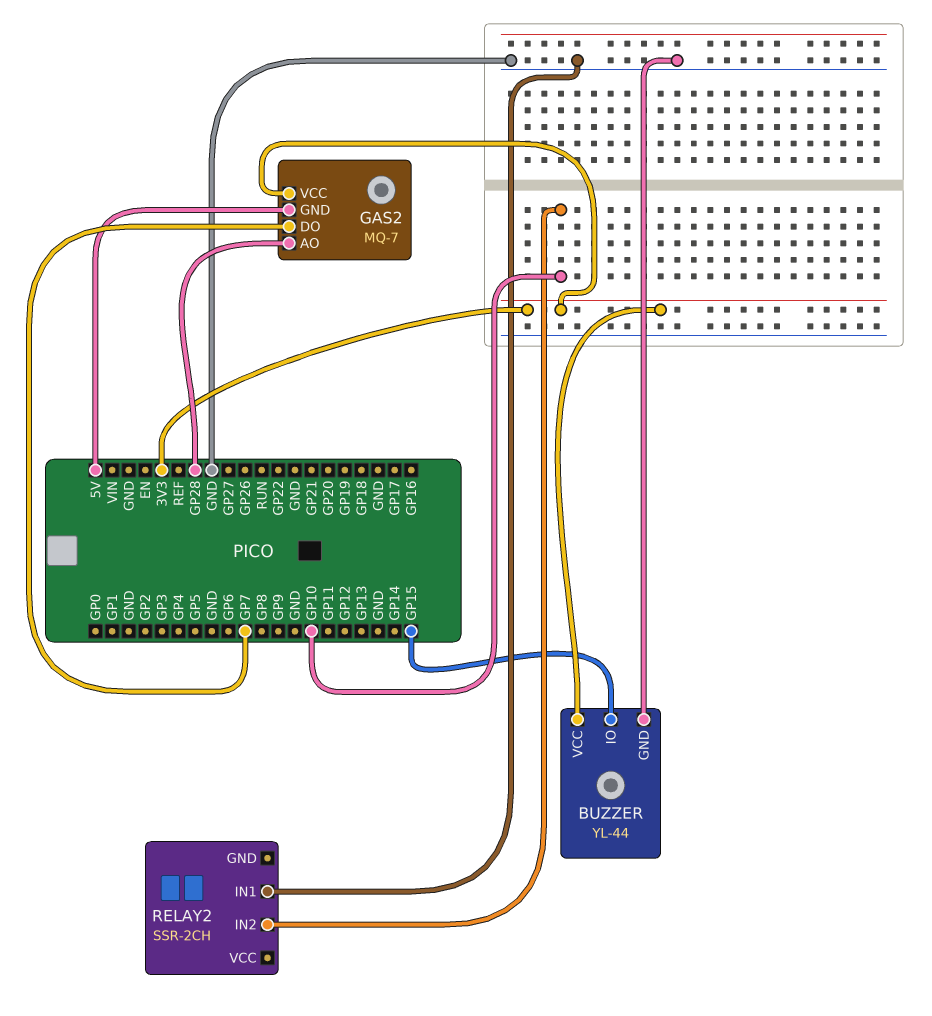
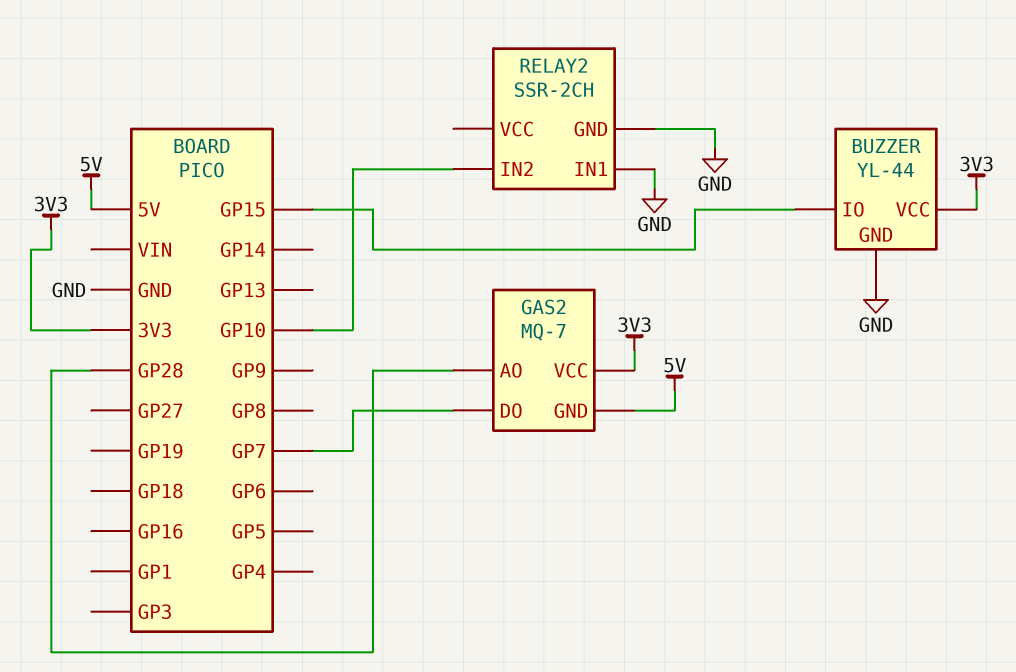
RELAY2 pin GND: none -> GND

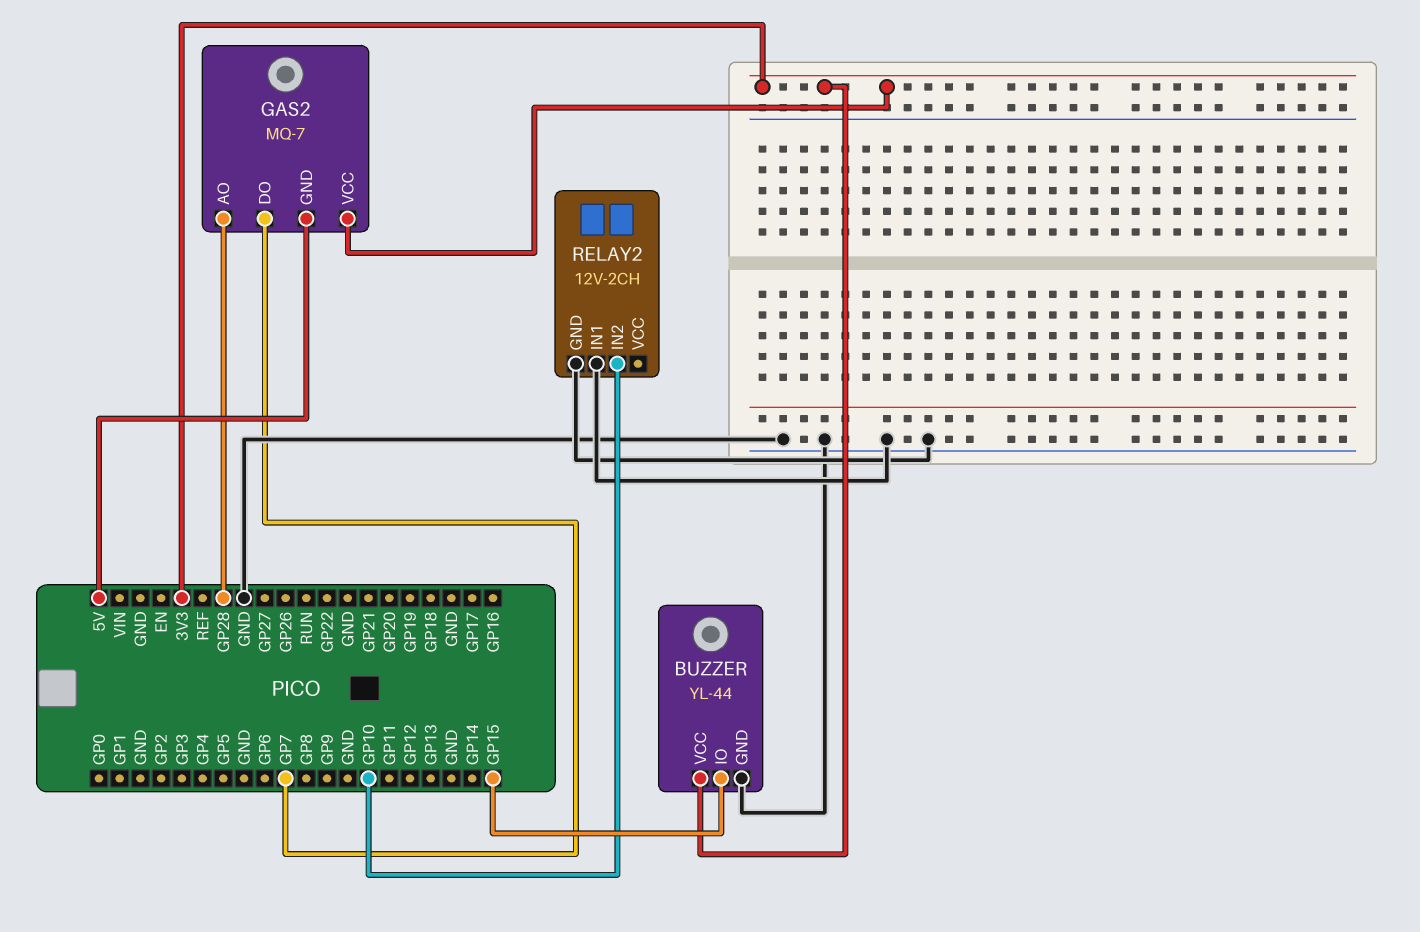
RELAY2: SSR-2CH -> 12V-2CH

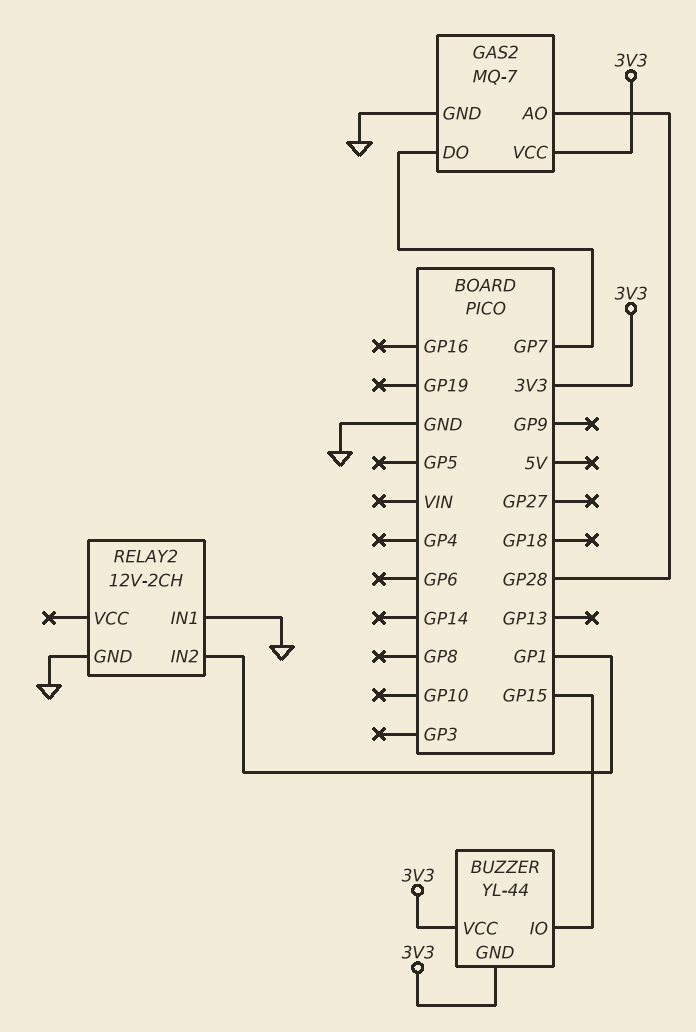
BUZZER pin GND: GND -> 3V3
GAS2 pin GND: 5V -> GND
RELAY2 pin IN2: GP10 -> GP1

